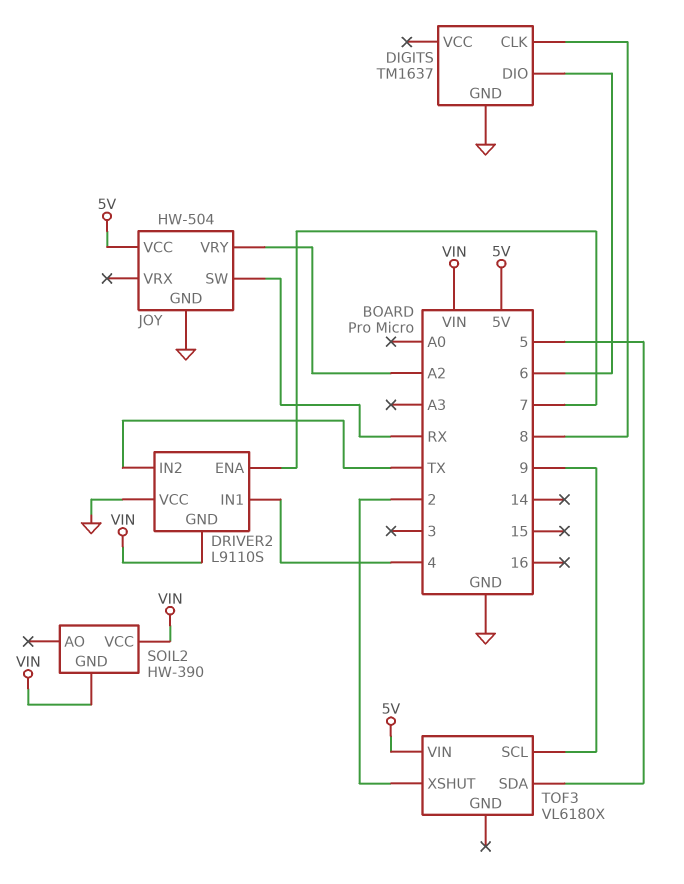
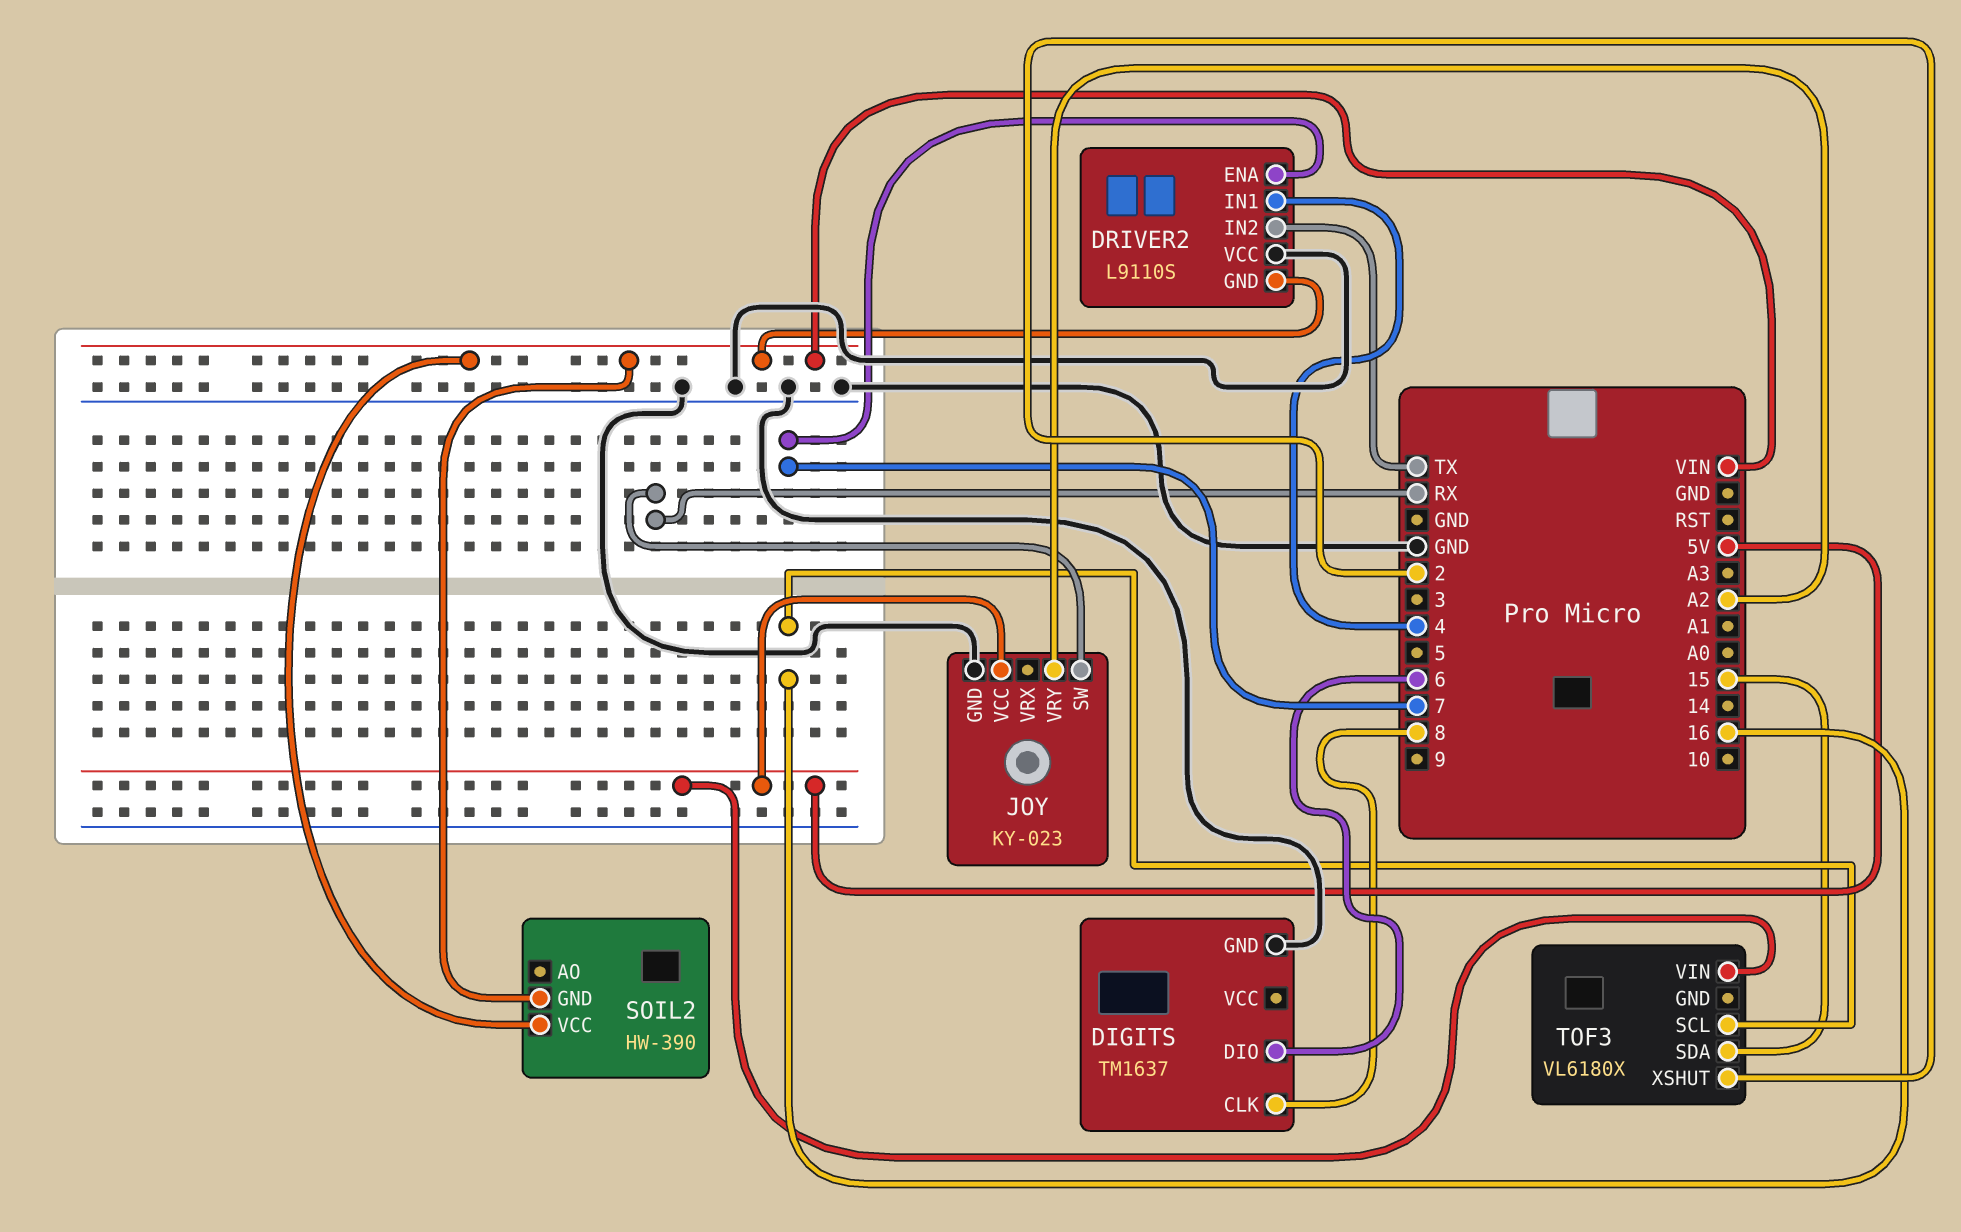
JOY: HW-504 -> KY-023
TOF3 pin SCL: 9 -> 16
TOF3 pin SDA: 5 -> 15

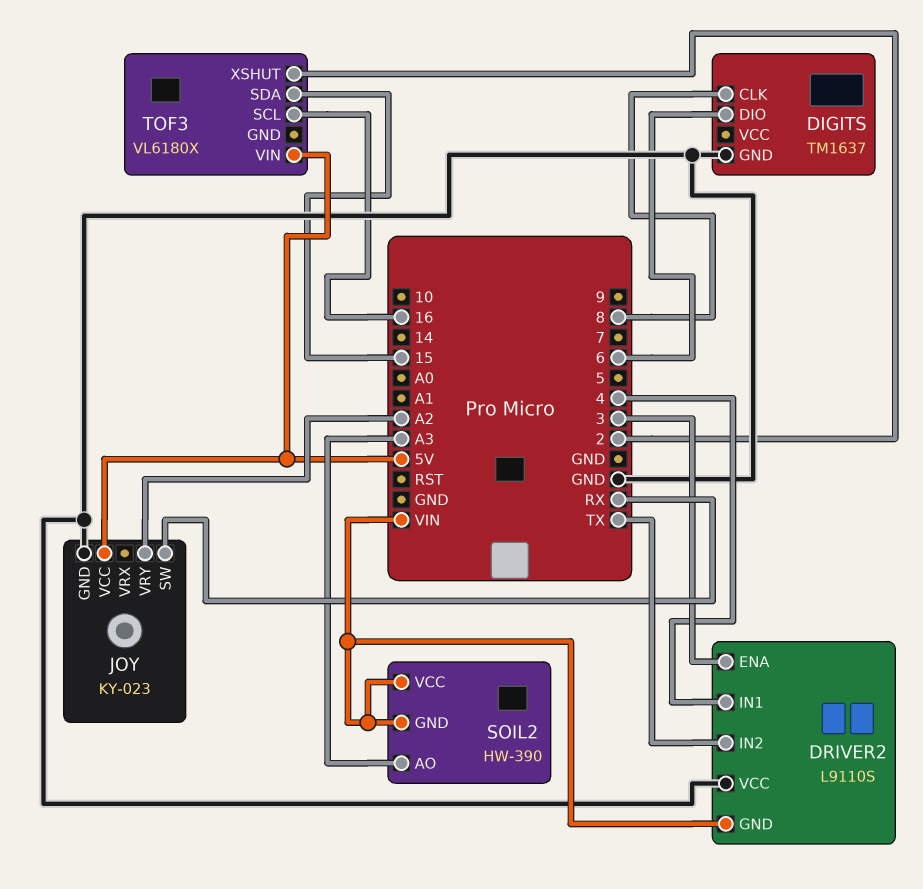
DRIVER2 pin ENA: 7 -> 3
SOIL2 pin AO: none -> A3

